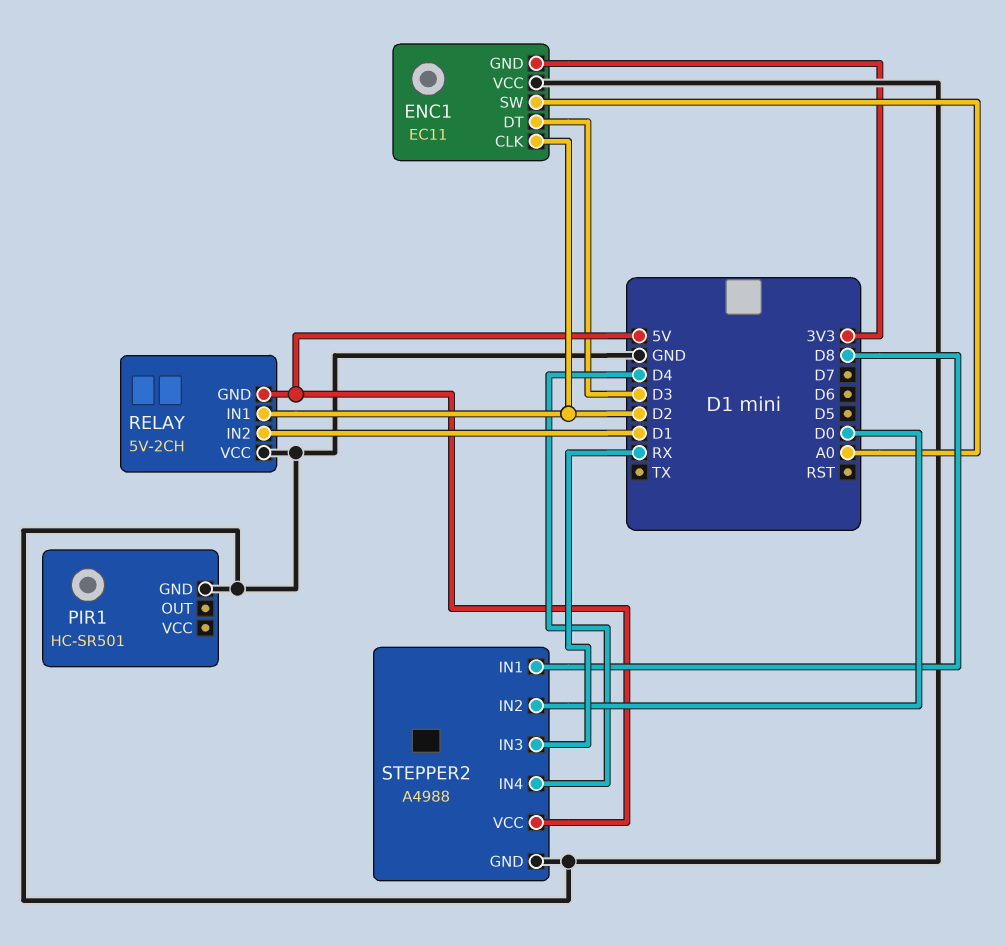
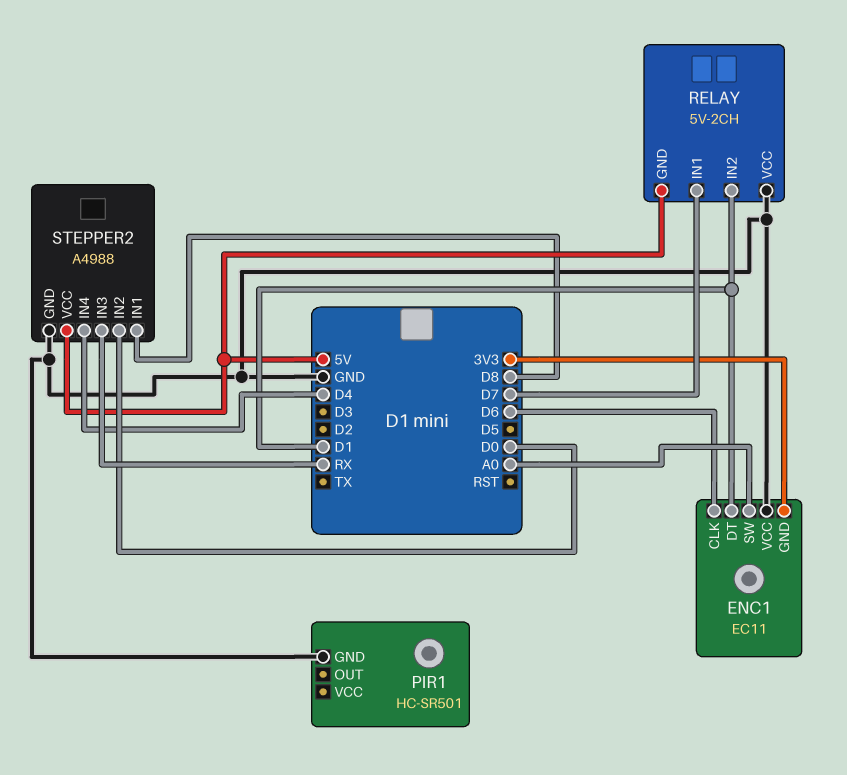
ENC1 pin CLK: D2 -> D6
ENC1 pin DT: D3 -> D1
RELAY pin IN1: D2 -> D7

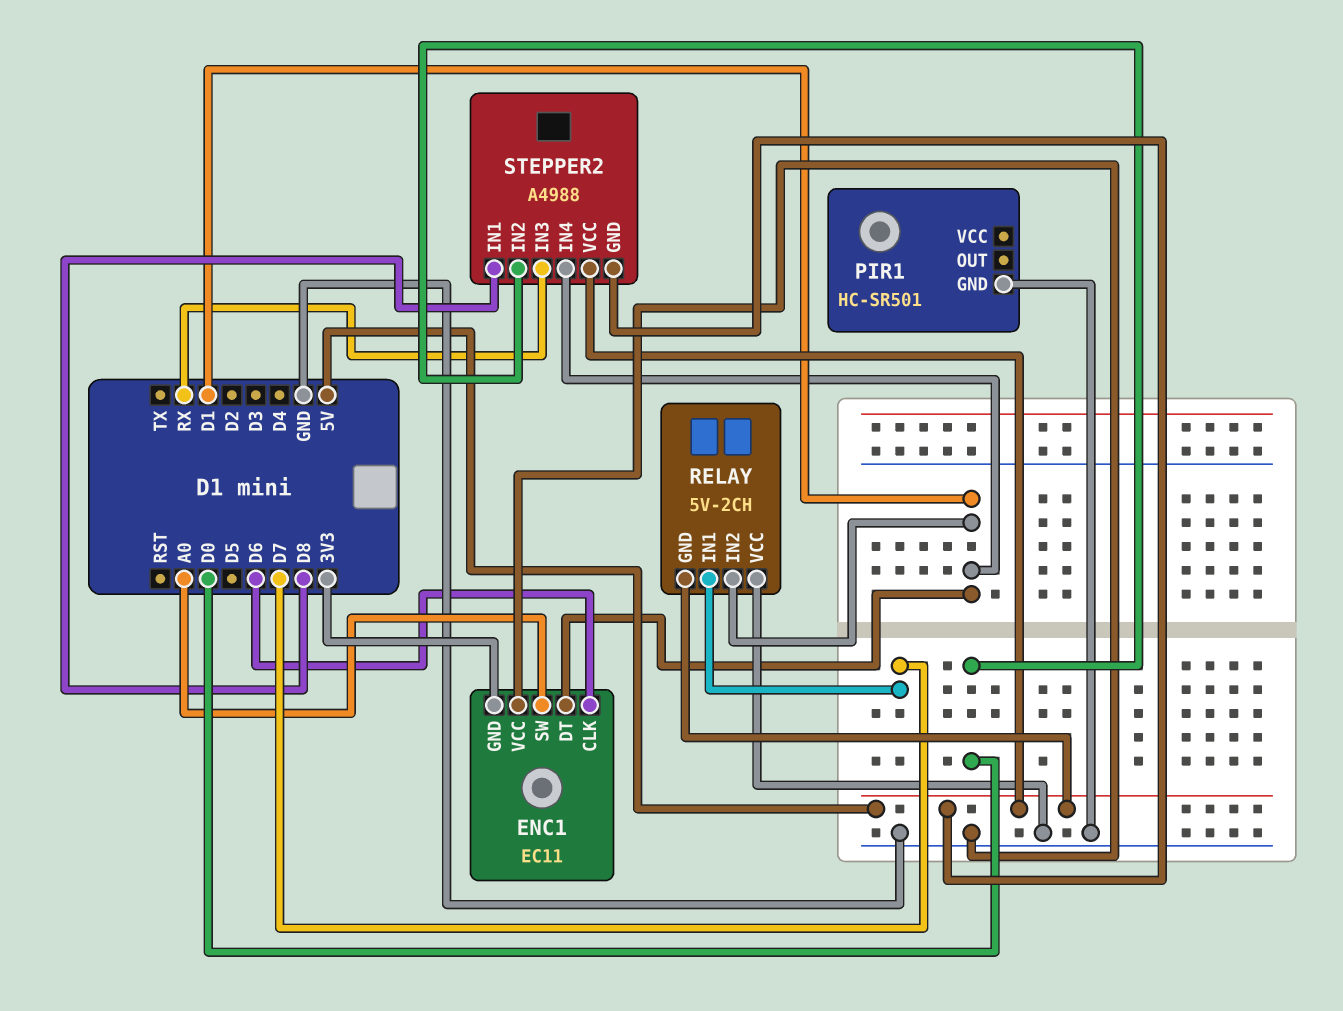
STEPPER2 pin GND: GND -> 5V
STEPPER2 pin IN4: D4 -> D1

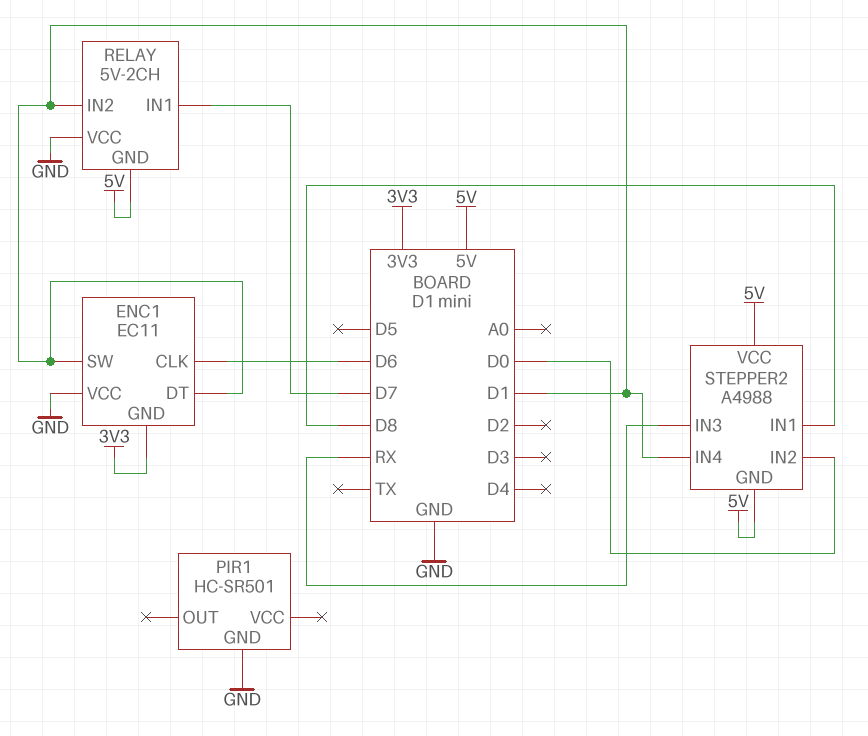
ENC1 pin SW: A0 -> D1

